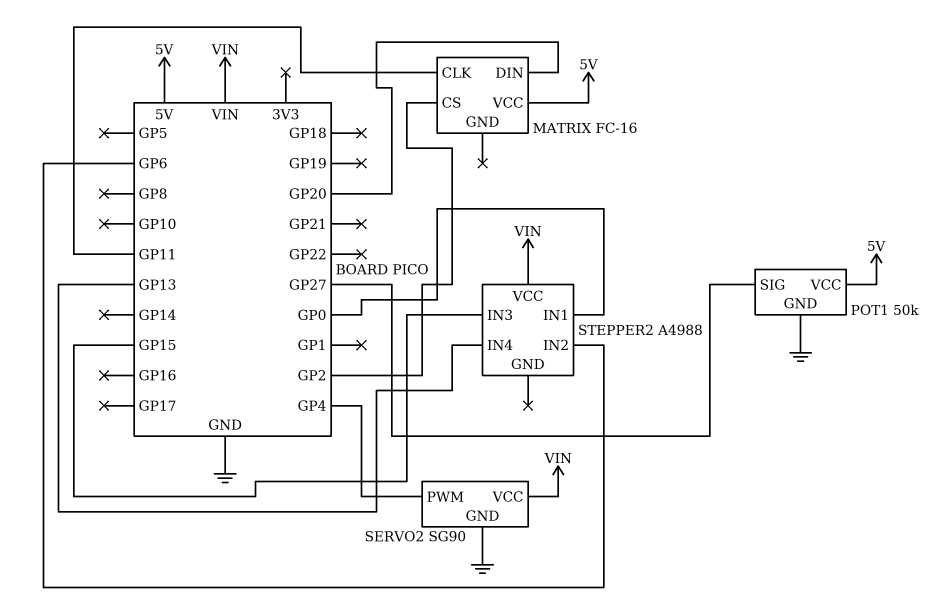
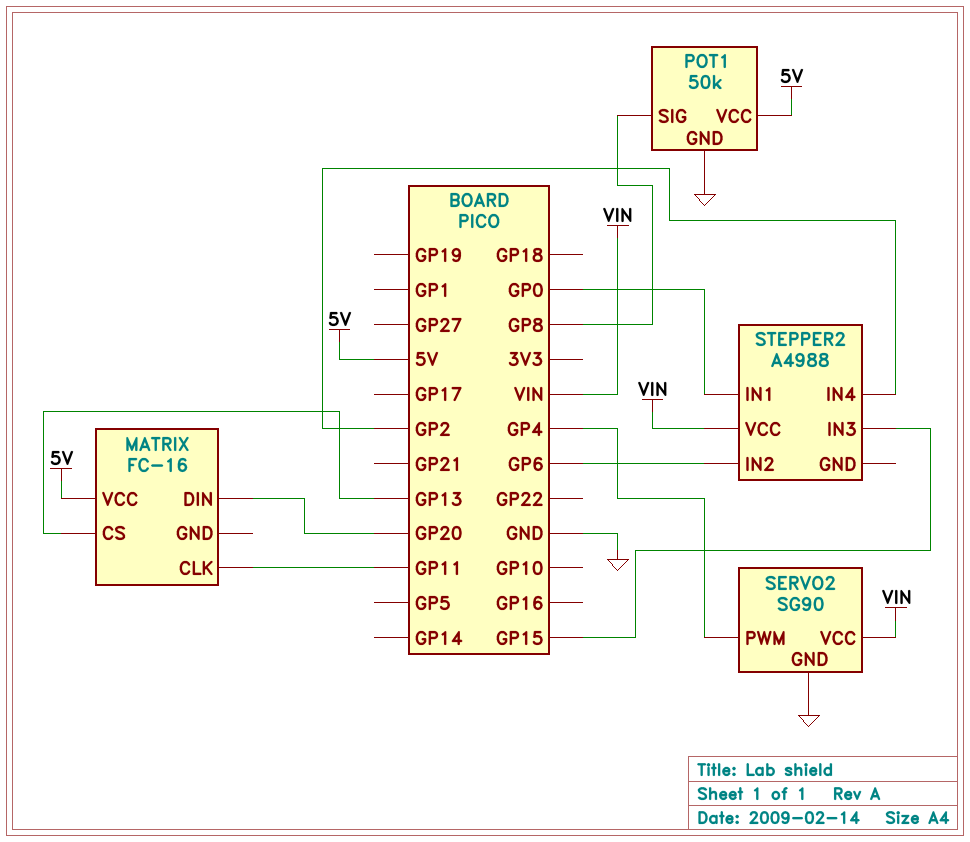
MATRIX pin CS: GP2 -> GP13
POT1 pin SIG: GP27 -> GP8
STEPPER2 pin IN4: GP13 -> GP2

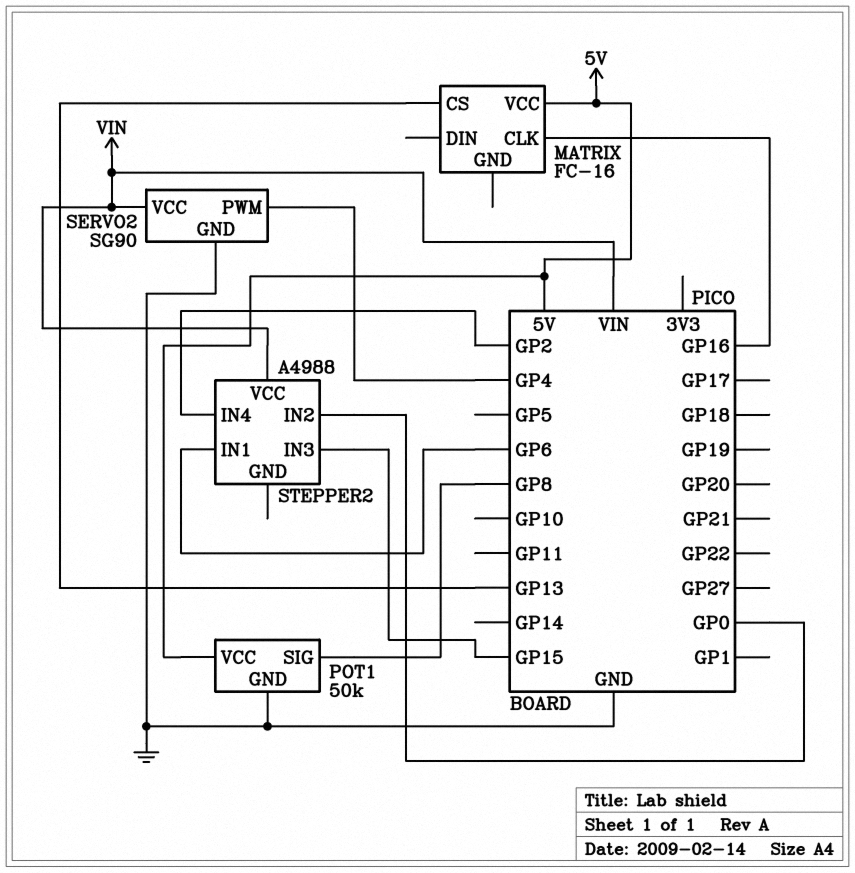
MATRIX pin CLK: GP11 -> GP16
MATRIX pin DIN: GP20 -> none
STEPPER2 pin IN1: GP0 -> GP6
STEPPER2 pin IN2: GP6 -> GP0

